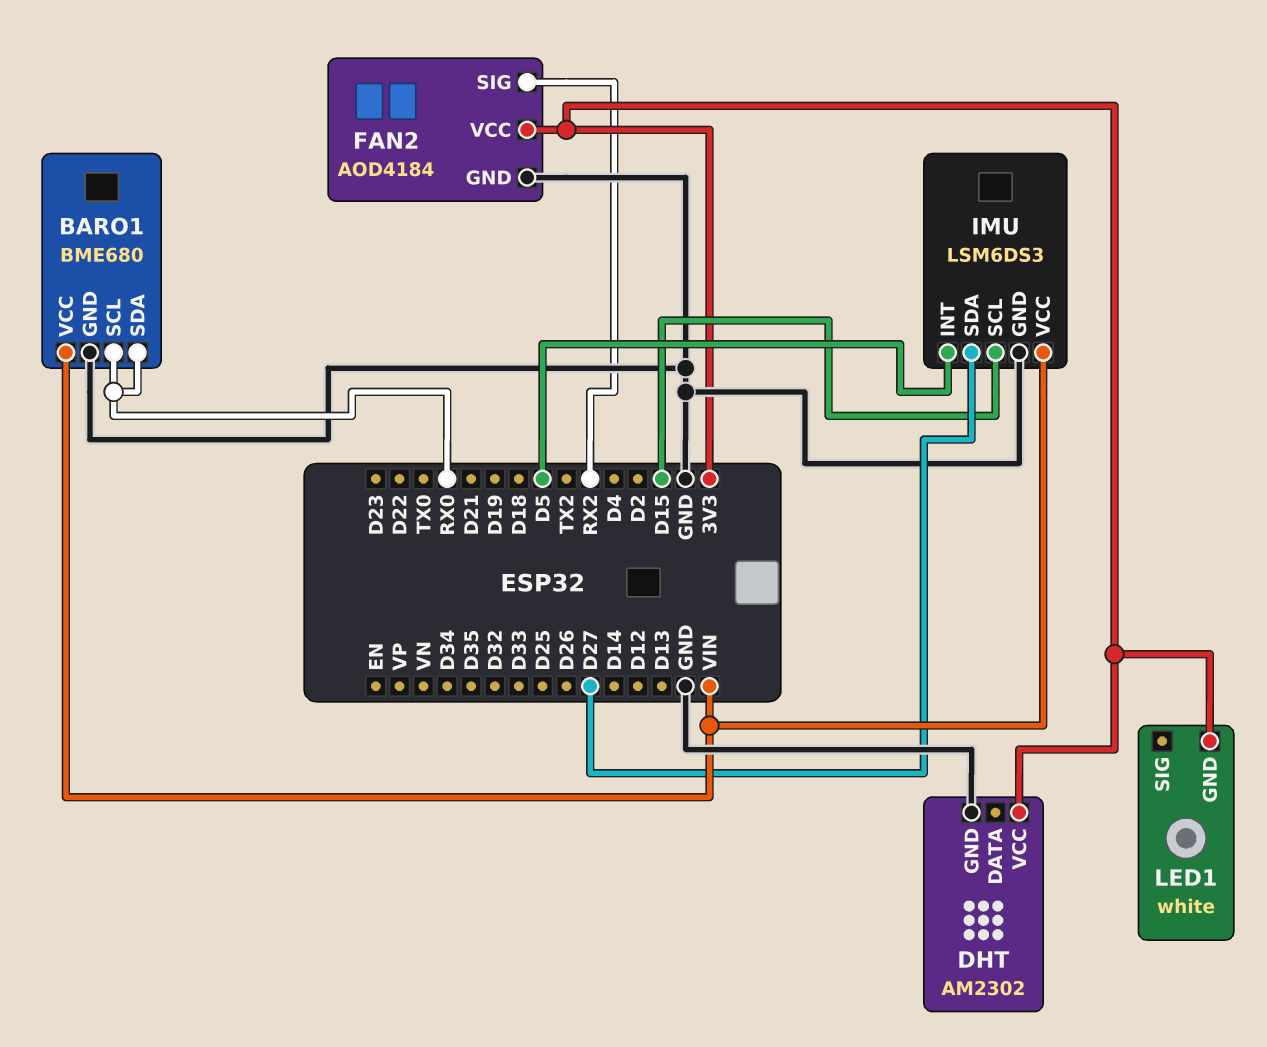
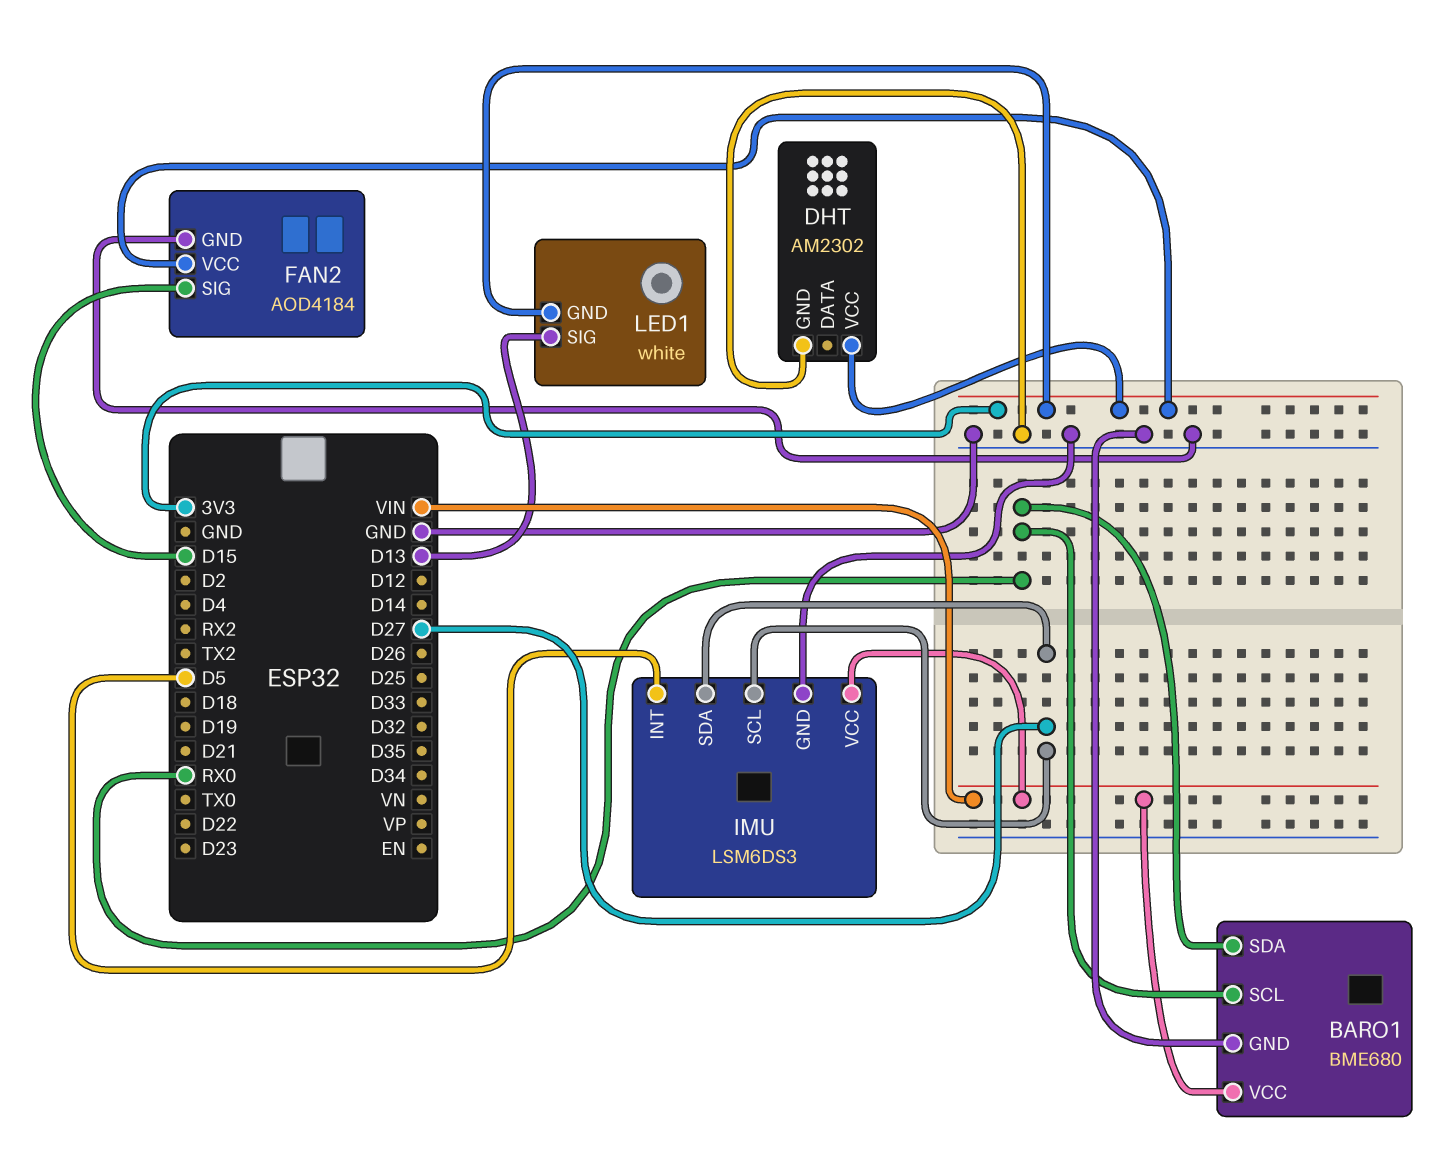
FAN2 pin SIG: RX2 -> D15
IMU pin SCL: D15 -> D27
LED1 pin SIG: none -> D13

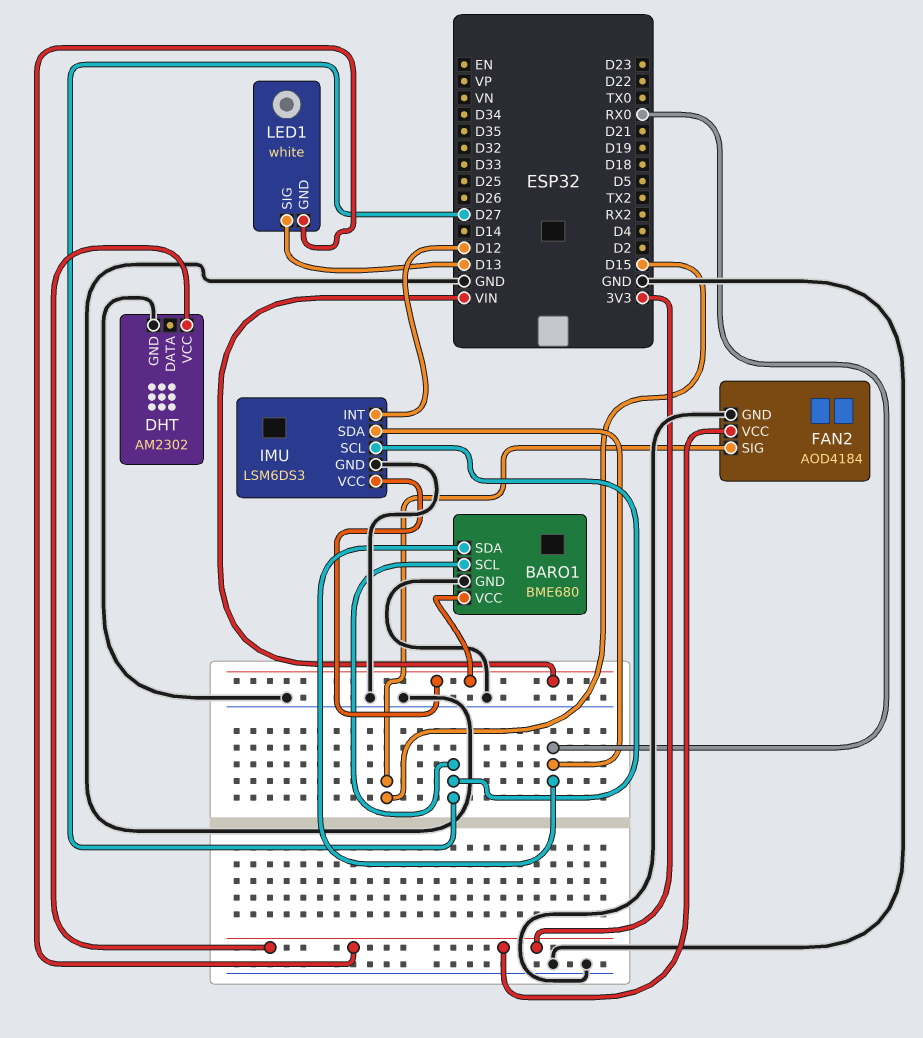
BARO1 pin SCL: RX0 -> D27
IMU pin INT: D5 -> D12
IMU pin SDA: D27 -> RX0

